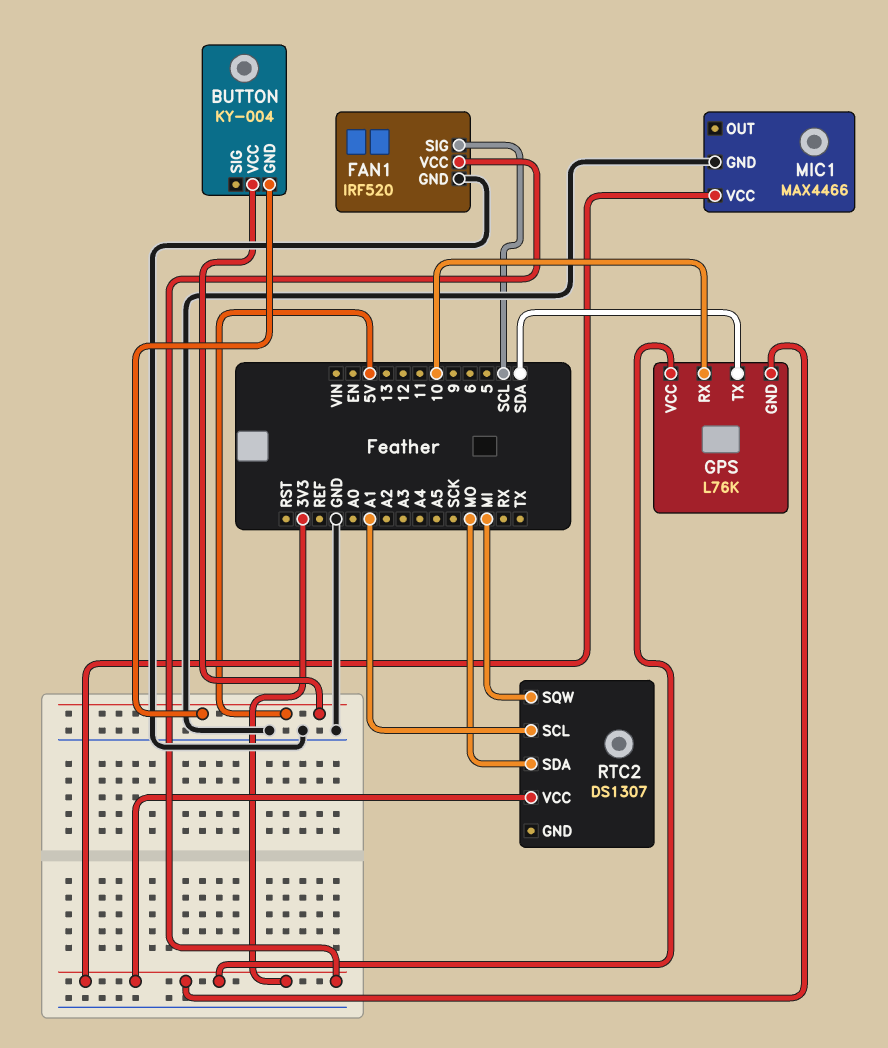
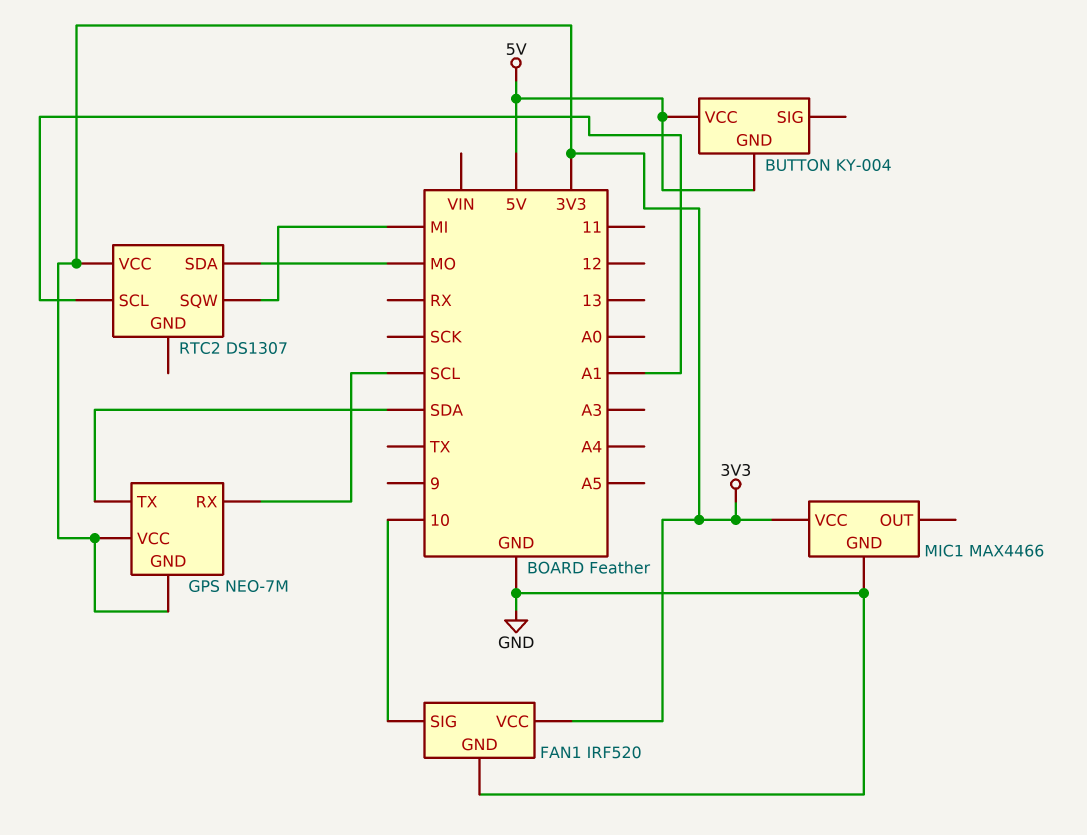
FAN1 pin SIG: SCL -> 10
GPS: L76K -> NEO-7M
GPS pin RX: 10 -> SCL

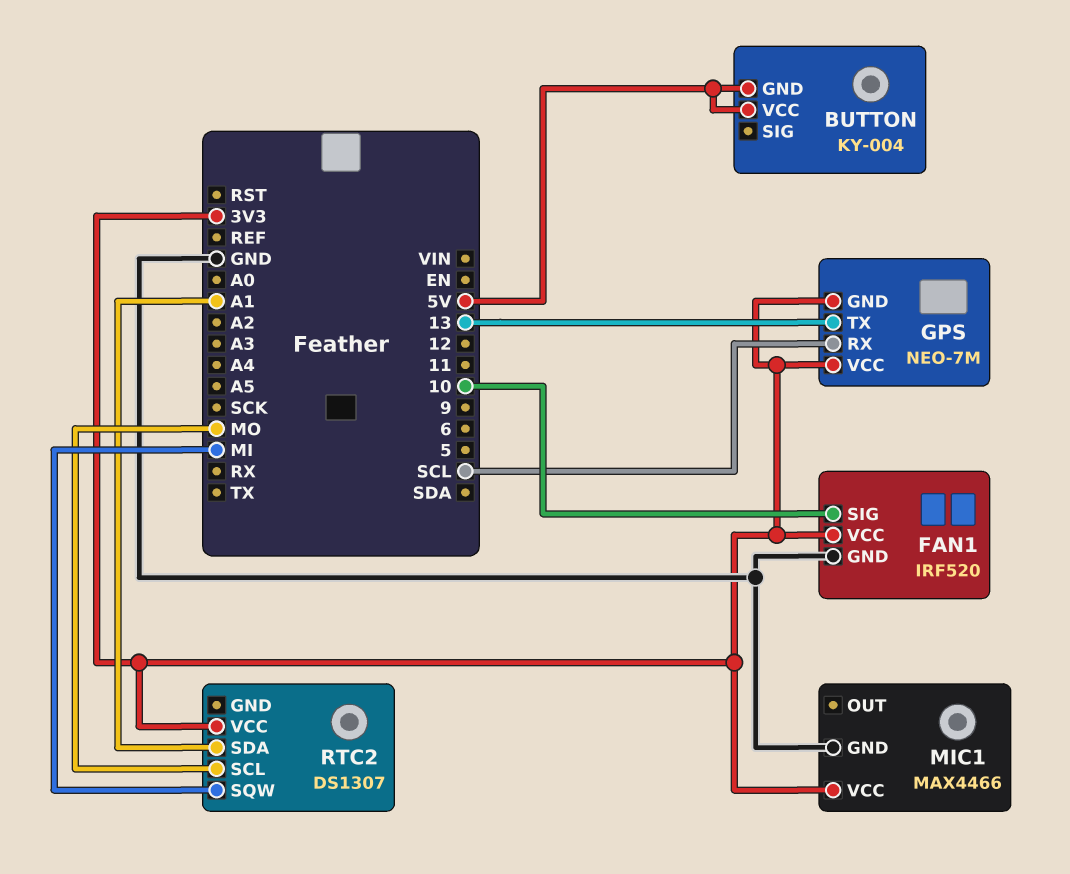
GPS pin TX: SDA -> 13
RTC2 pin SCL: A1 -> MO
RTC2 pin SDA: MO -> A1

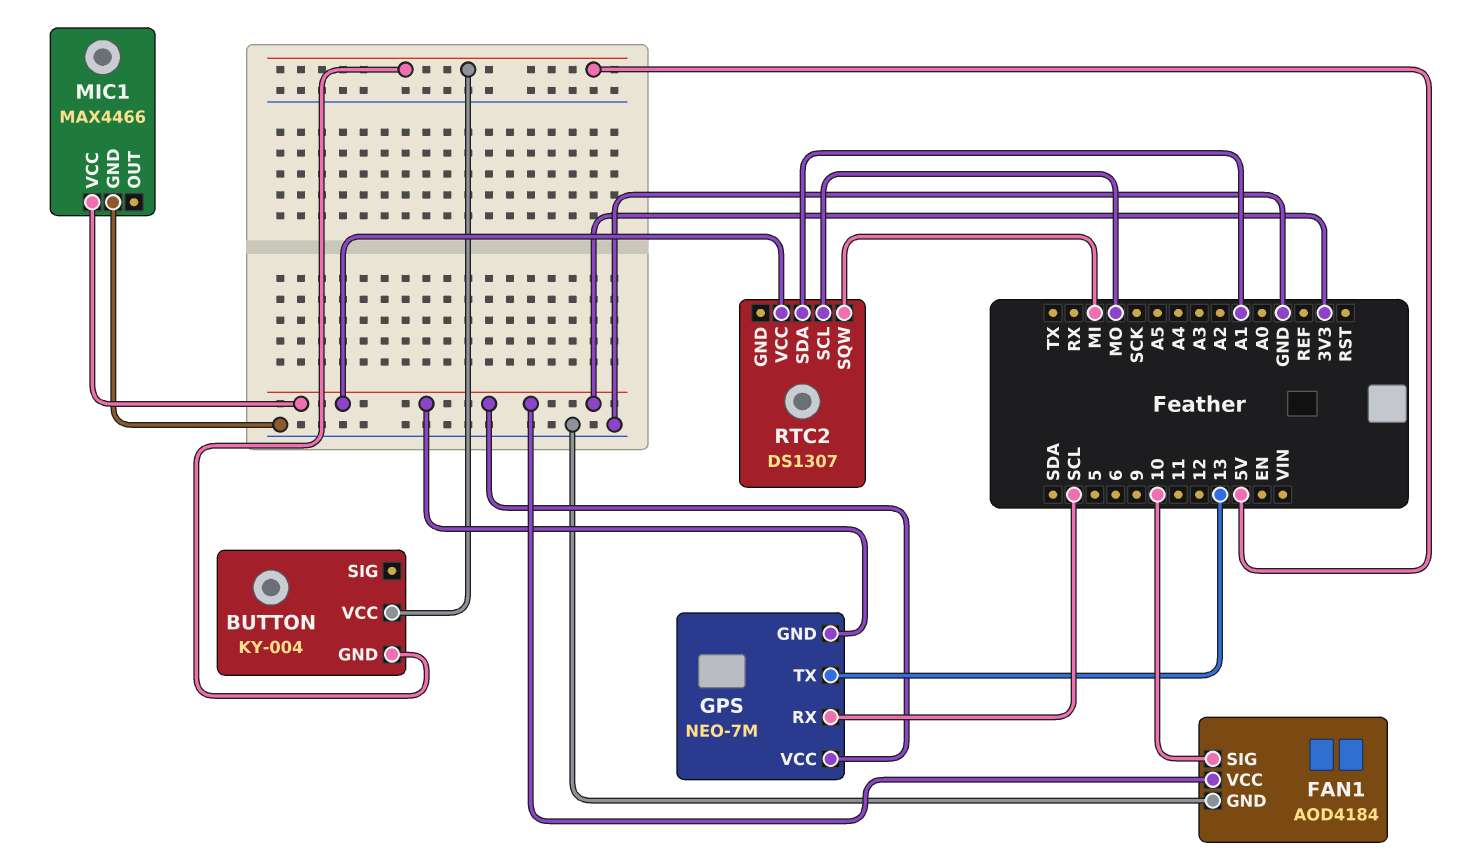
FAN1: IRF520 -> AOD4184

